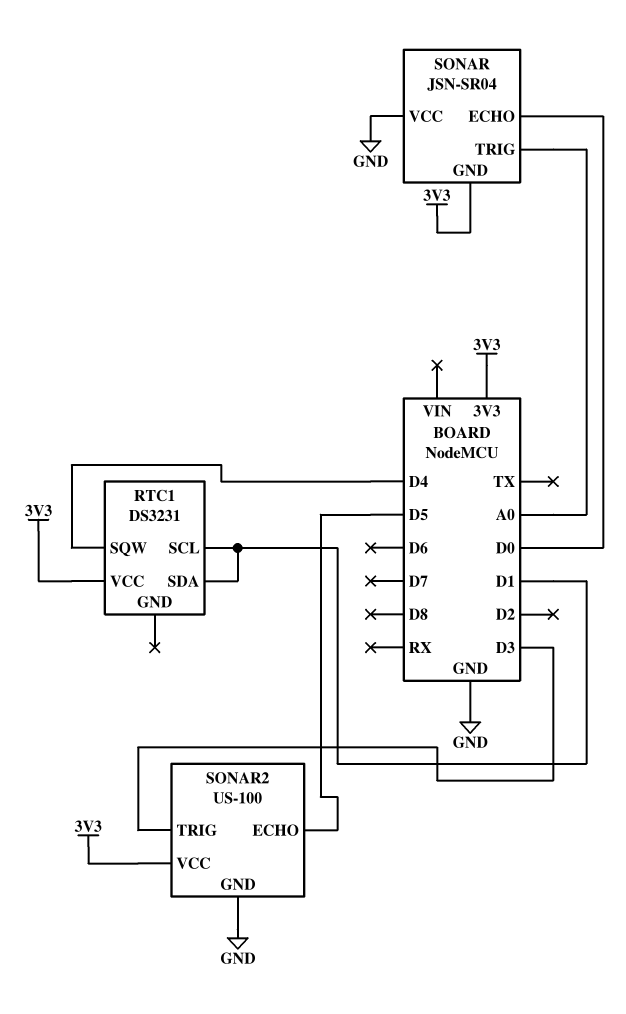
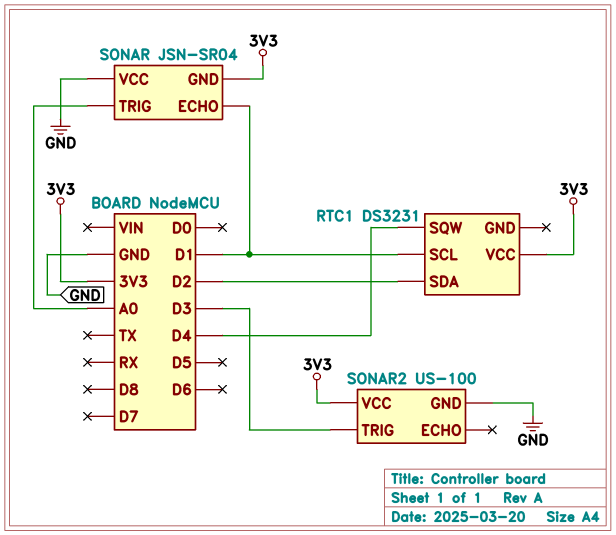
RTC1 pin SDA: D1 -> D2
SONAR pin ECHO: D0 -> D1
SONAR2 pin ECHO: D5 -> none

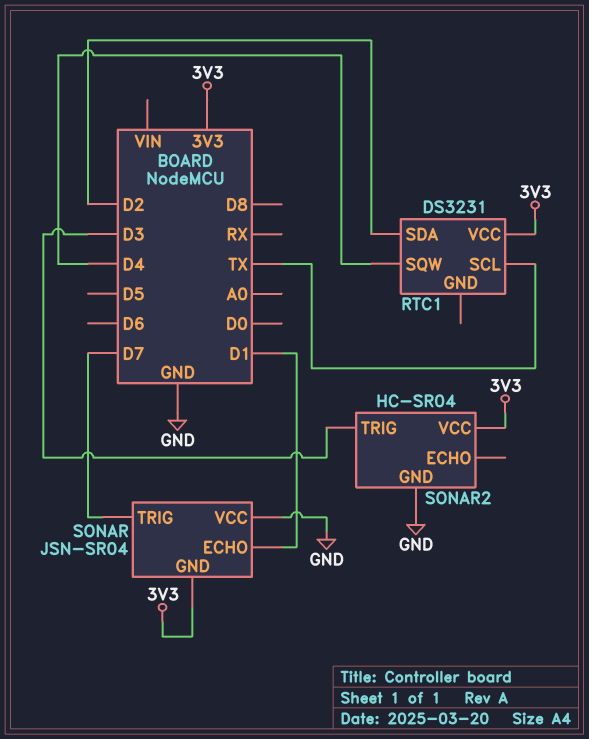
RTC1 pin SCL: D1 -> TX
SONAR pin TRIG: A0 -> D7
SONAR2: US-100 -> HC-SR04

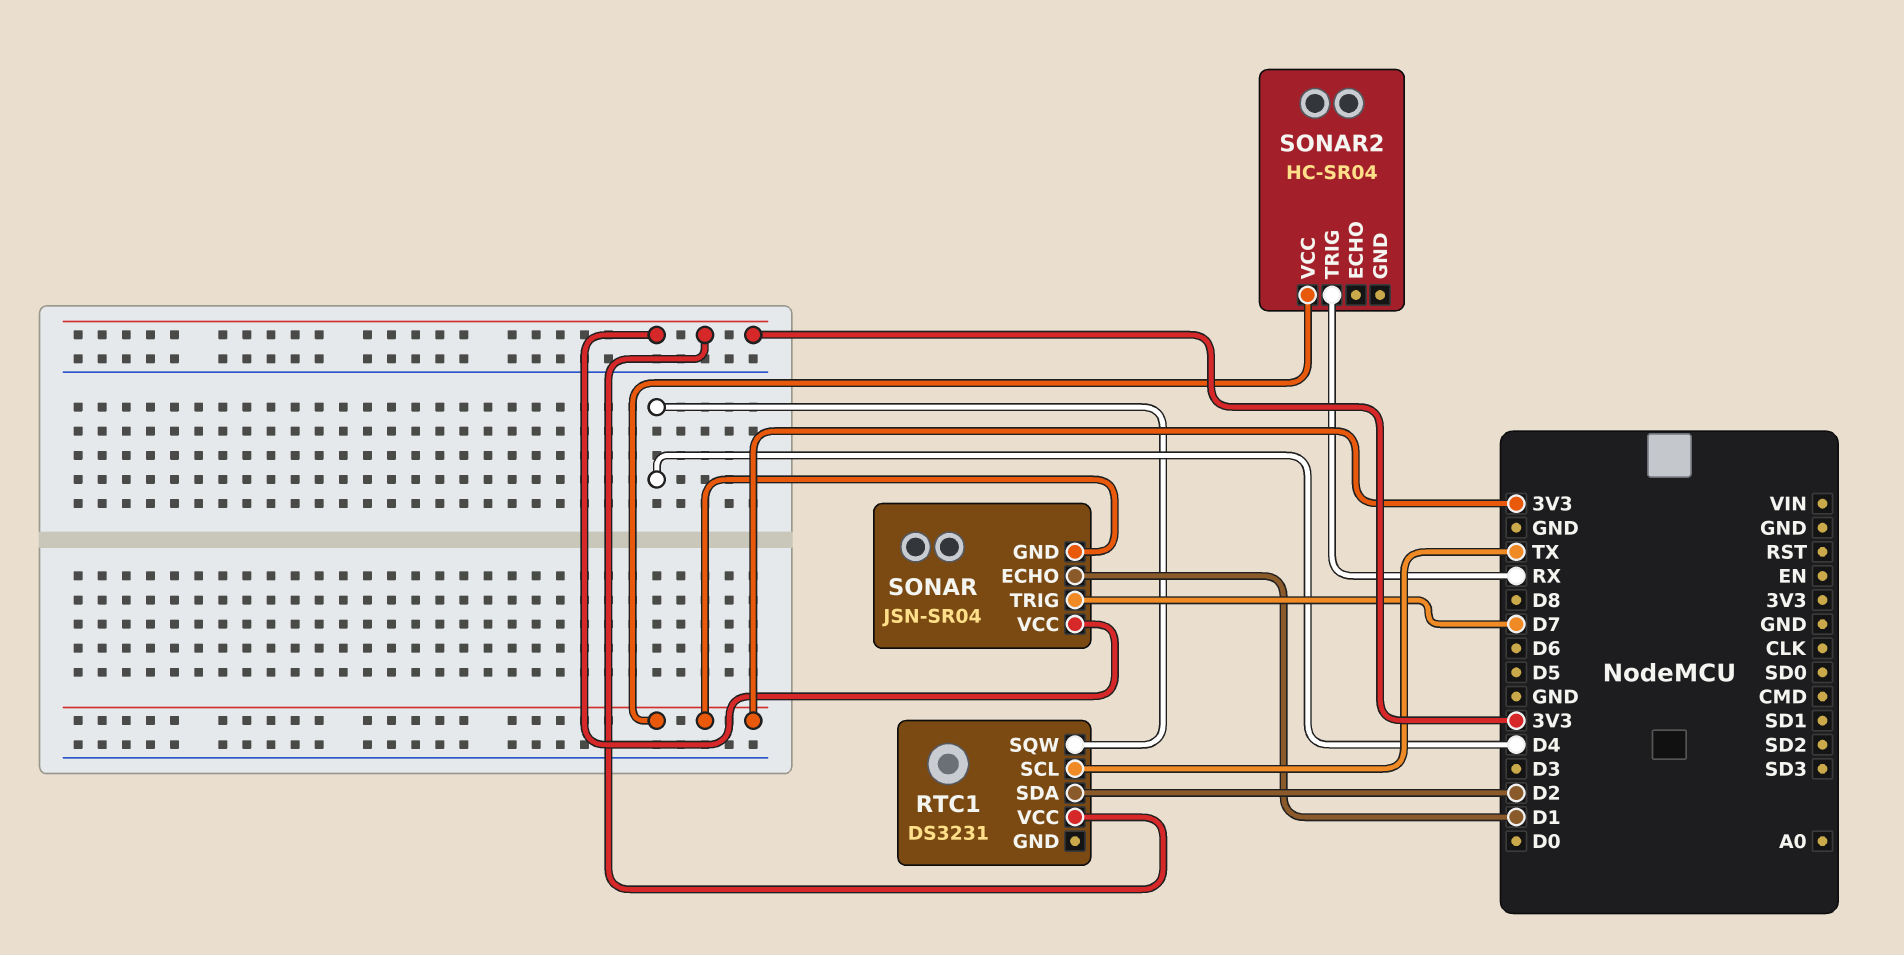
SONAR pin VCC: GND -> 3V3
SONAR2 pin GND: GND -> none
SONAR2 pin TRIG: D3 -> RX

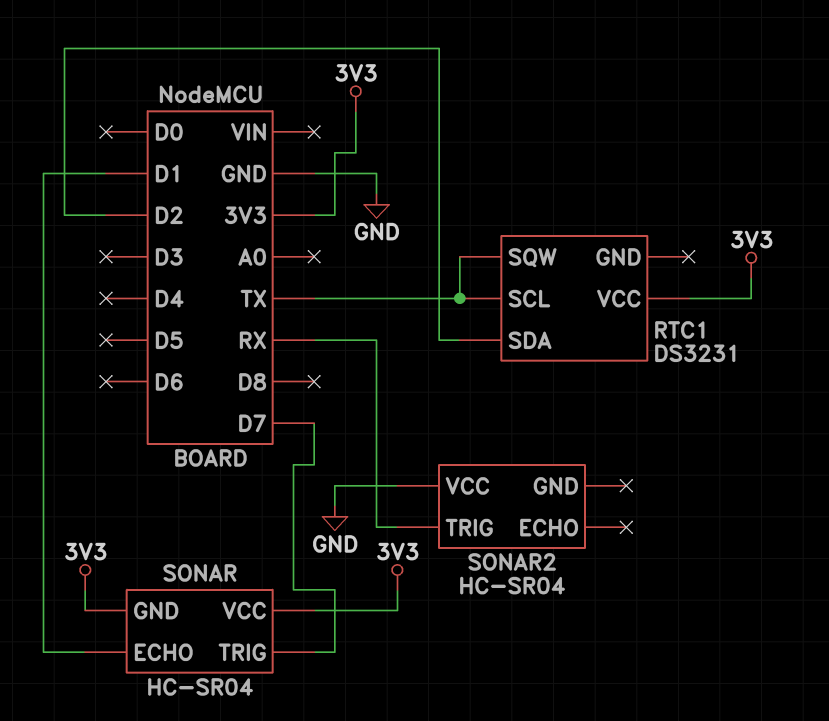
RTC1 pin SQW: D4 -> TX
SONAR: JSN-SR04 -> HC-SR04
SONAR2 pin VCC: 3V3 -> GND

